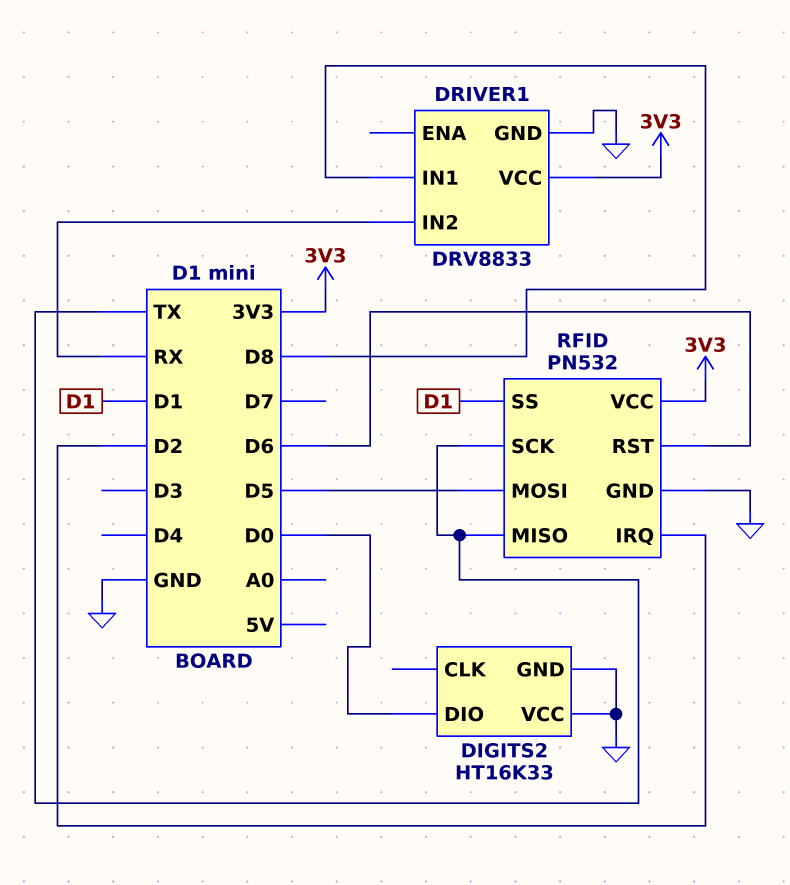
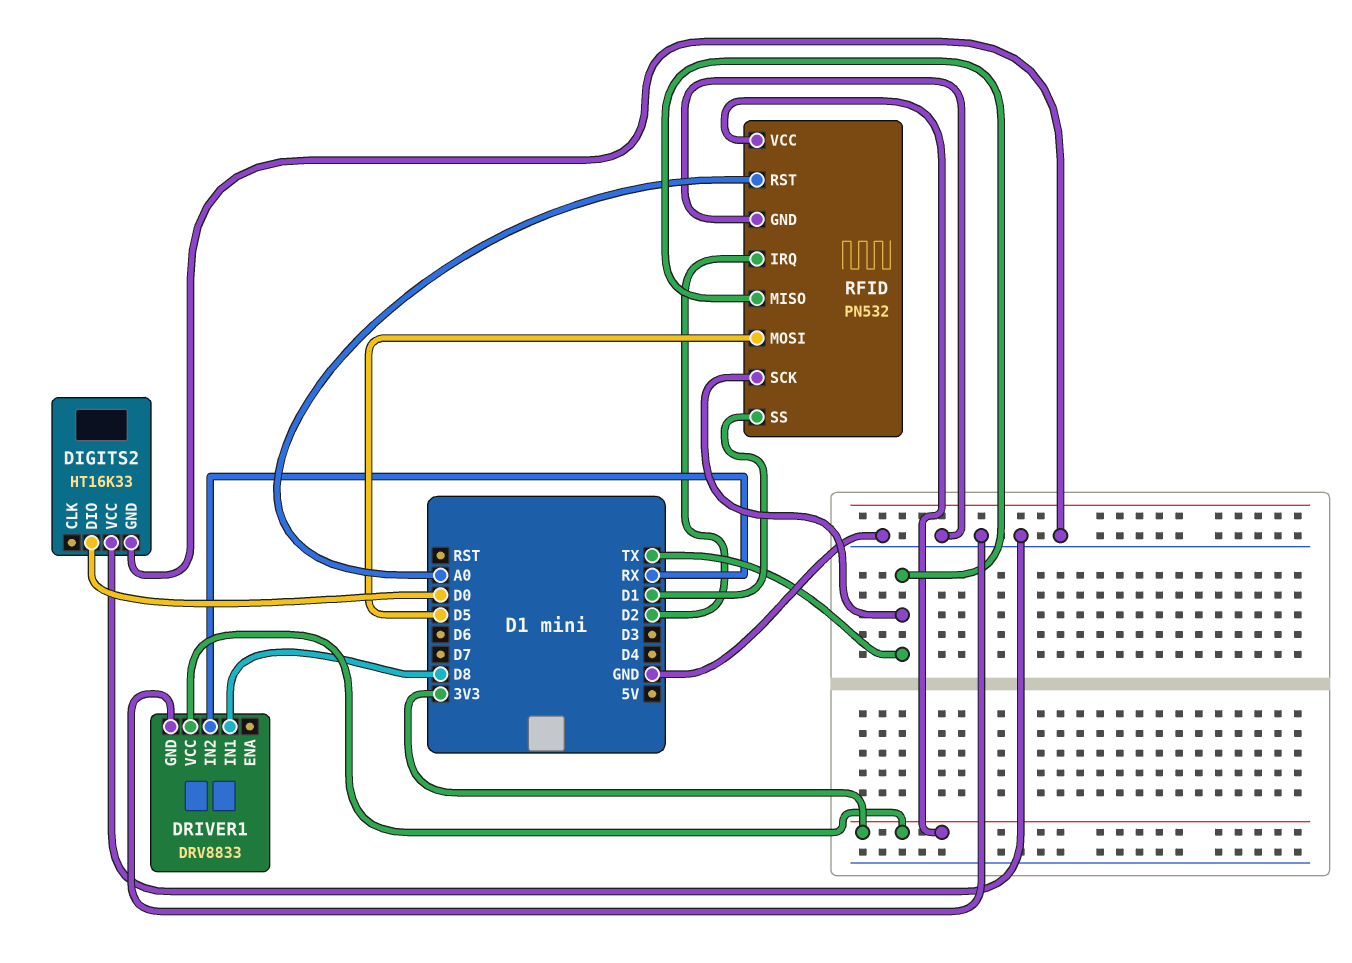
RFID pin RST: D6 -> A0

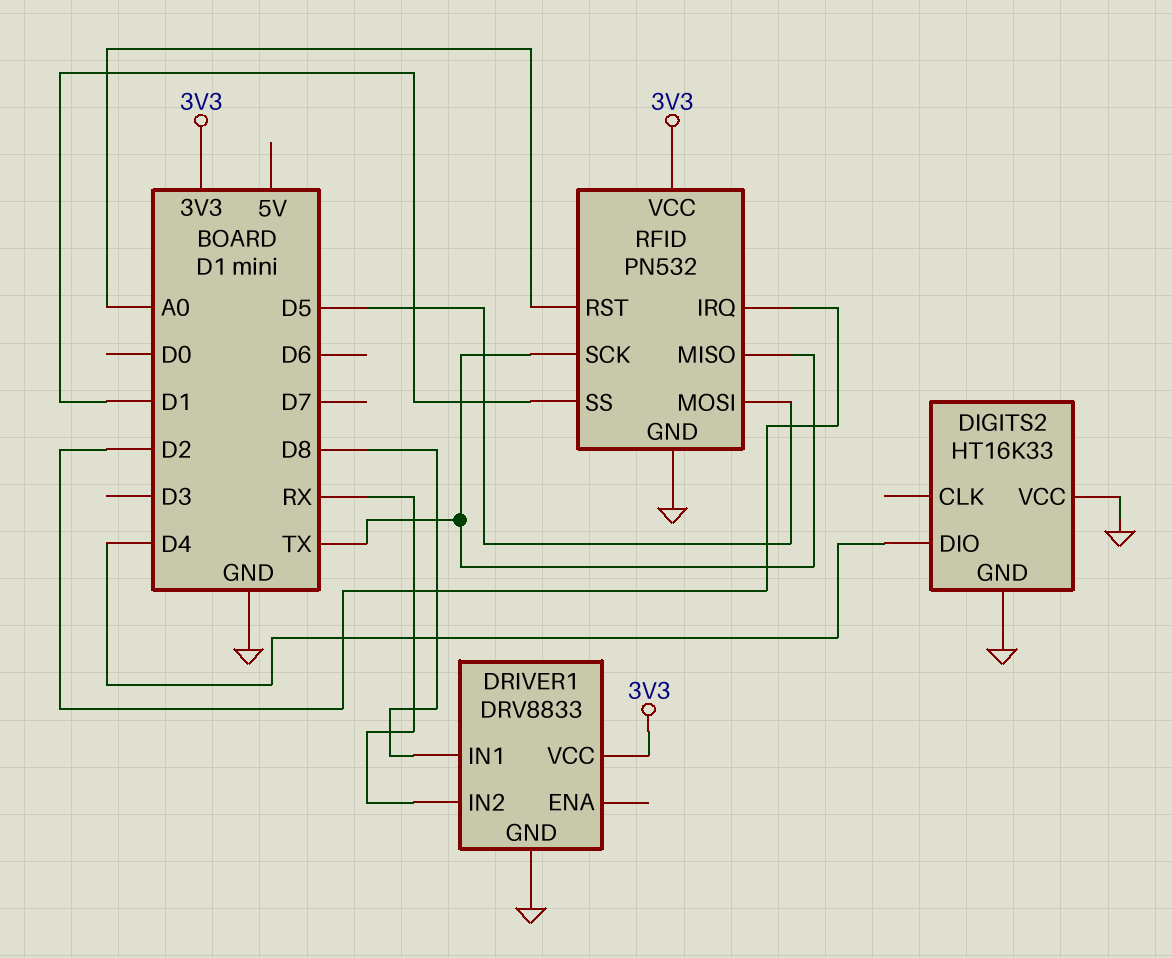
DIGITS2 pin DIO: D0 -> D4

